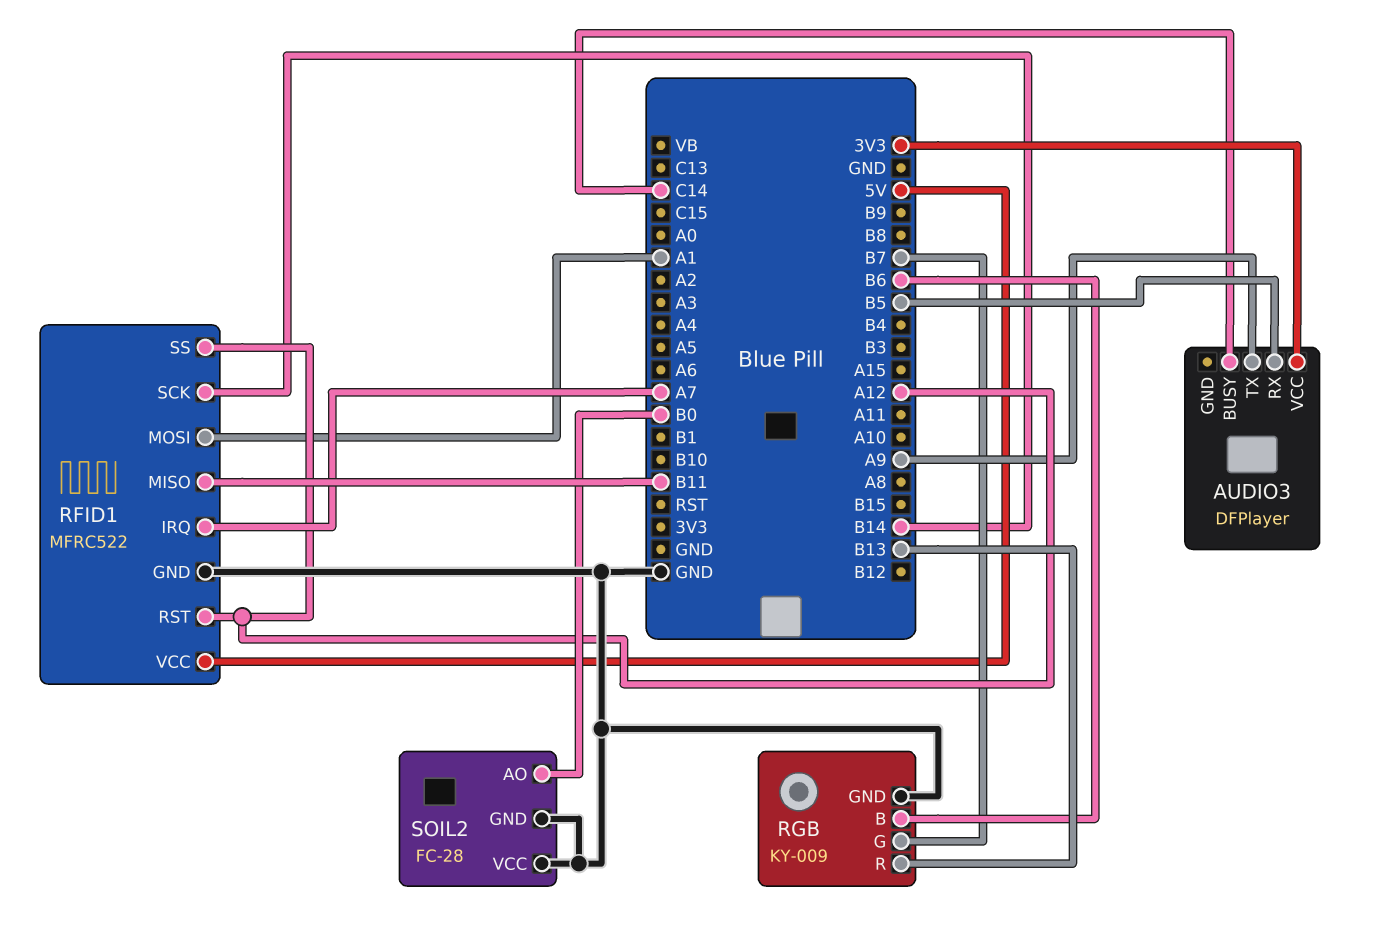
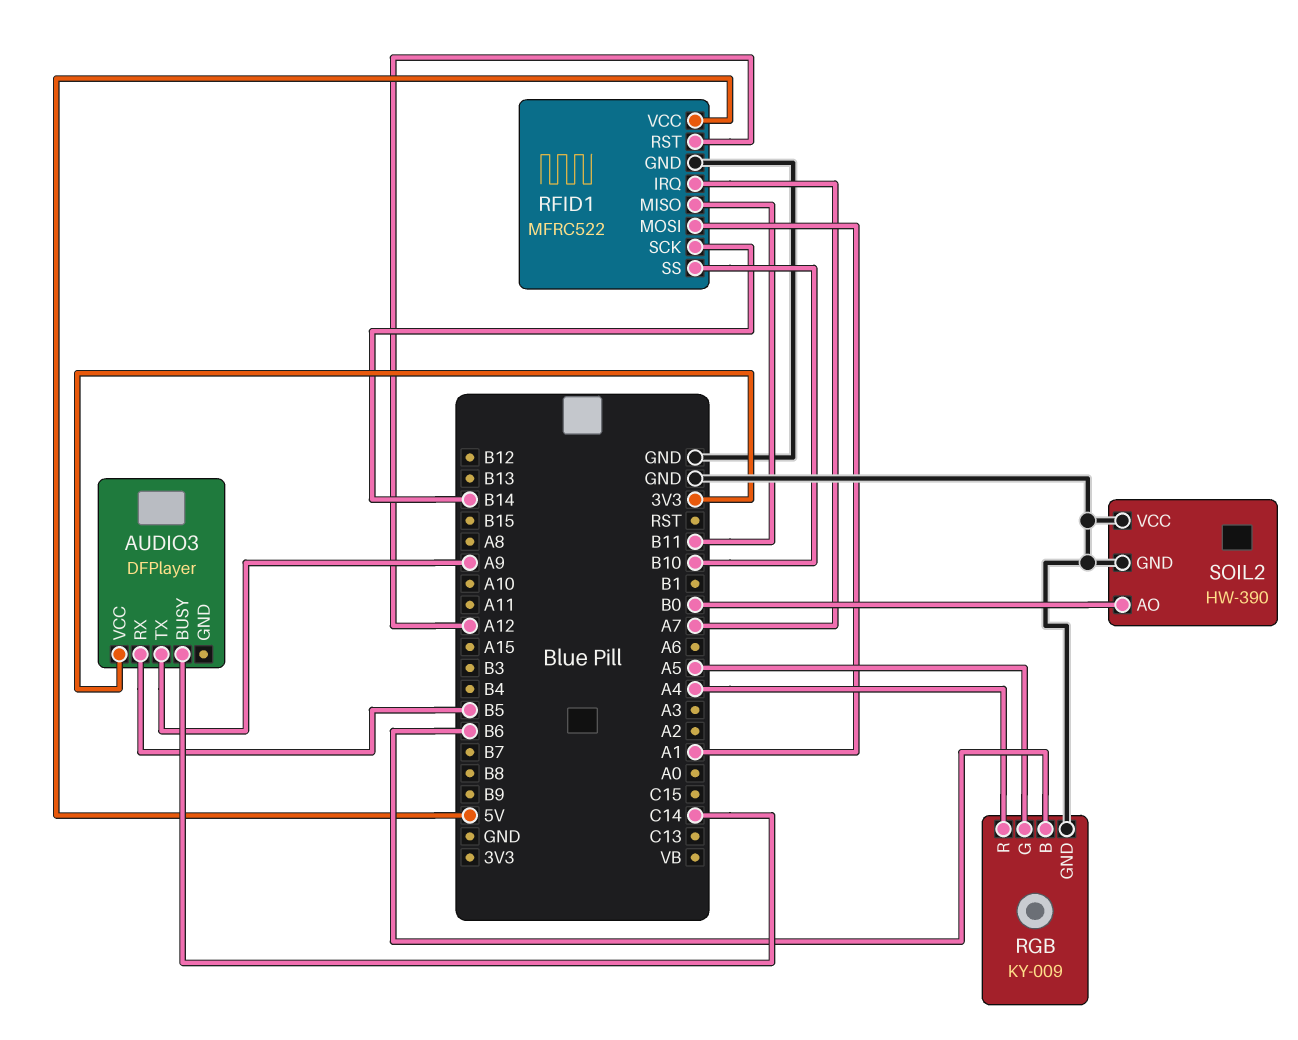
RFID1 pin SS: A12 -> B10
RGB pin G: B7 -> A5
RGB pin R: B13 -> A4
SOIL2: FC-28 -> HW-390

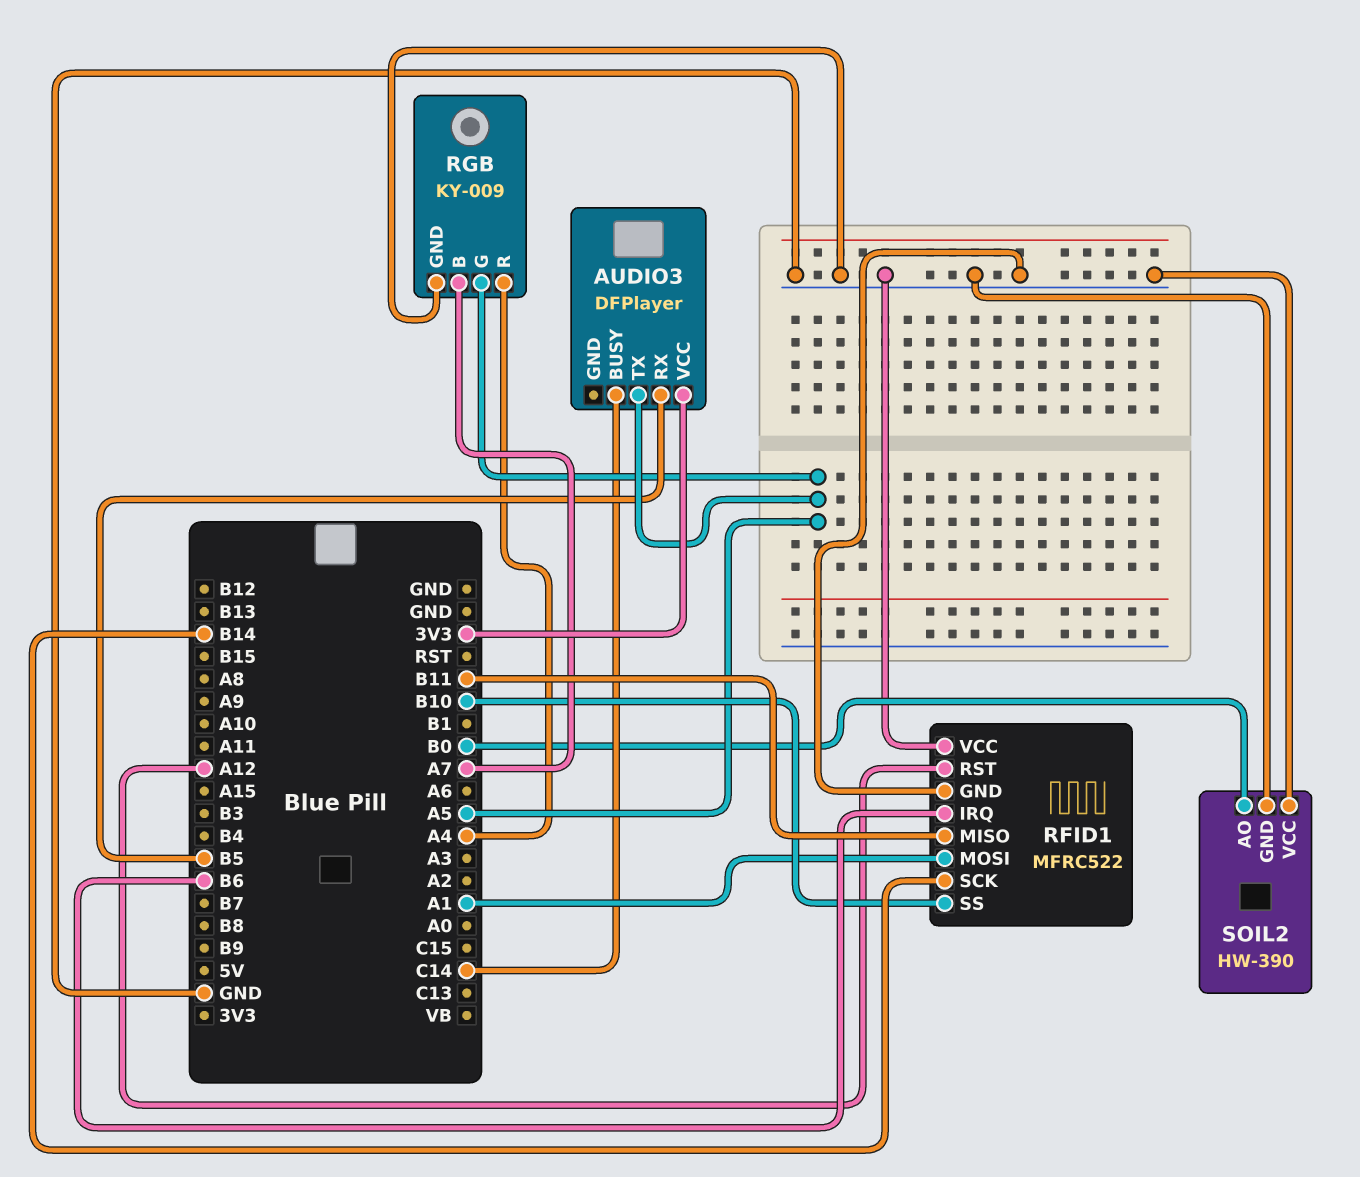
AUDIO3 pin TX: A9 -> A5
RFID1 pin IRQ: A7 -> B6
RFID1 pin VCC: 5V -> GND
RGB pin B: B6 -> A7

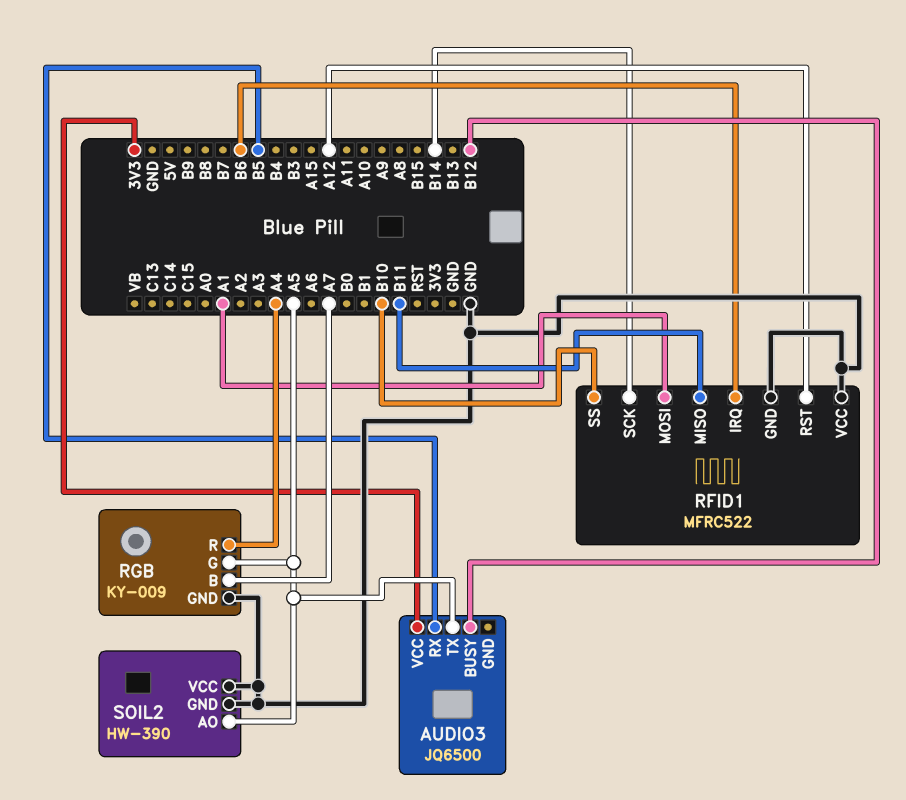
AUDIO3: DFPlayer -> JQ6500
AUDIO3 pin BUSY: C14 -> B12
SOIL2 pin AO: B0 -> A5

